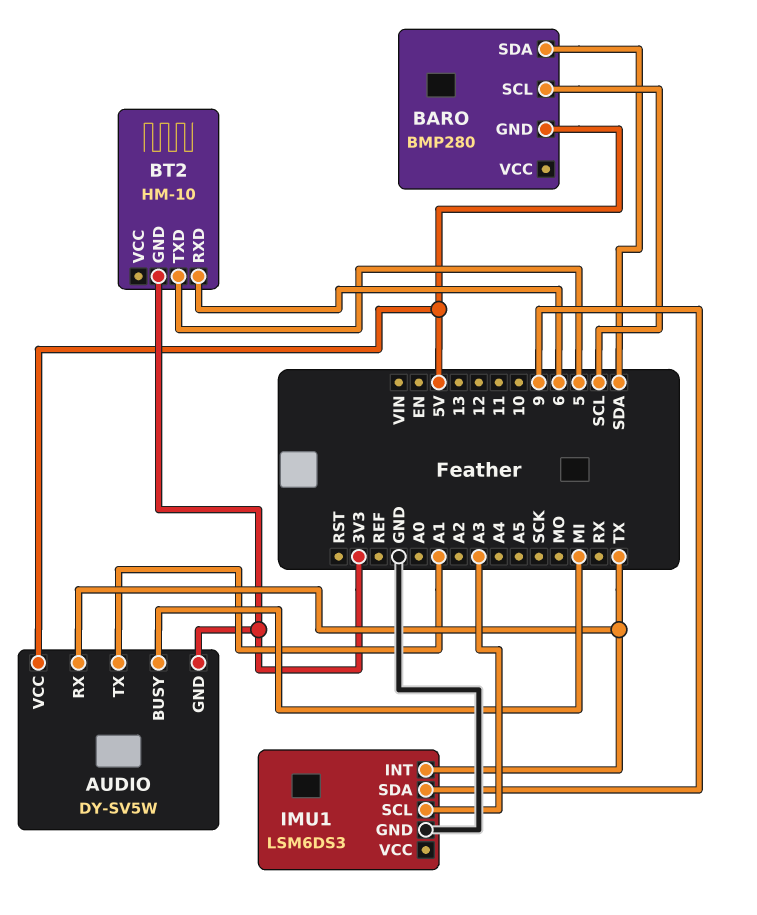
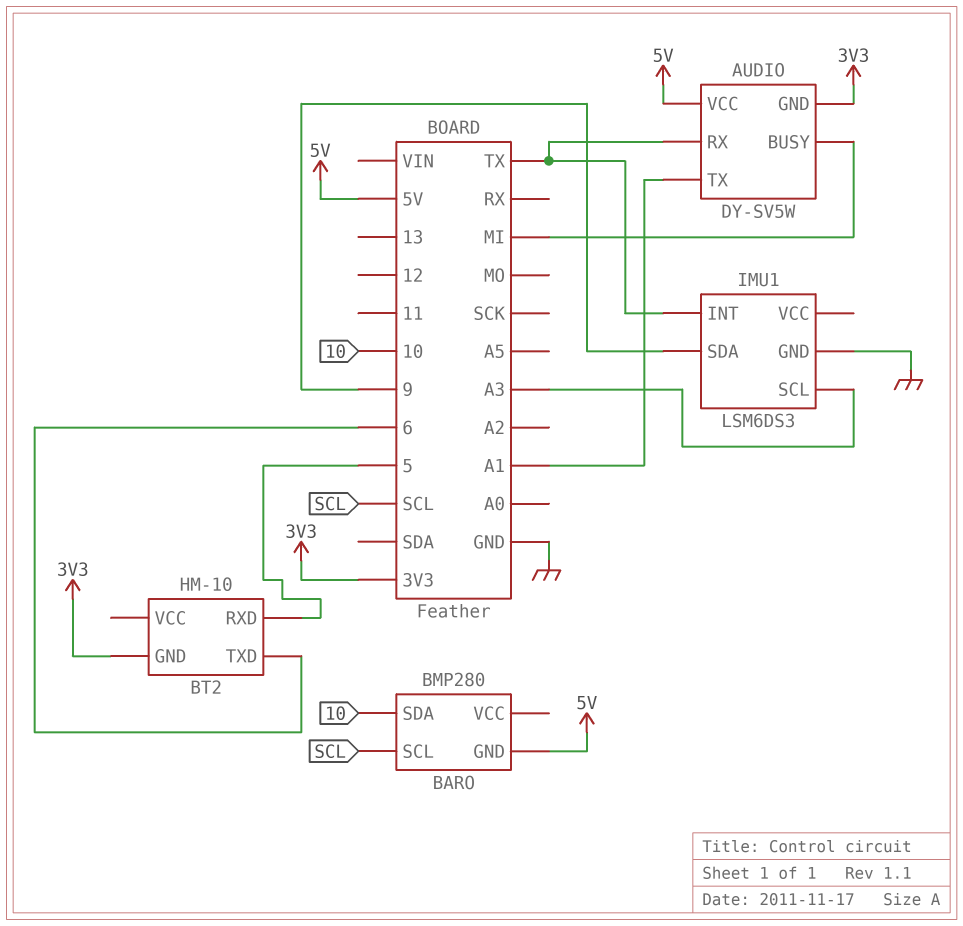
BARO pin SDA: SDA -> 10
BT2 pin RXD: 6 -> 5
BT2 pin TXD: 5 -> 6

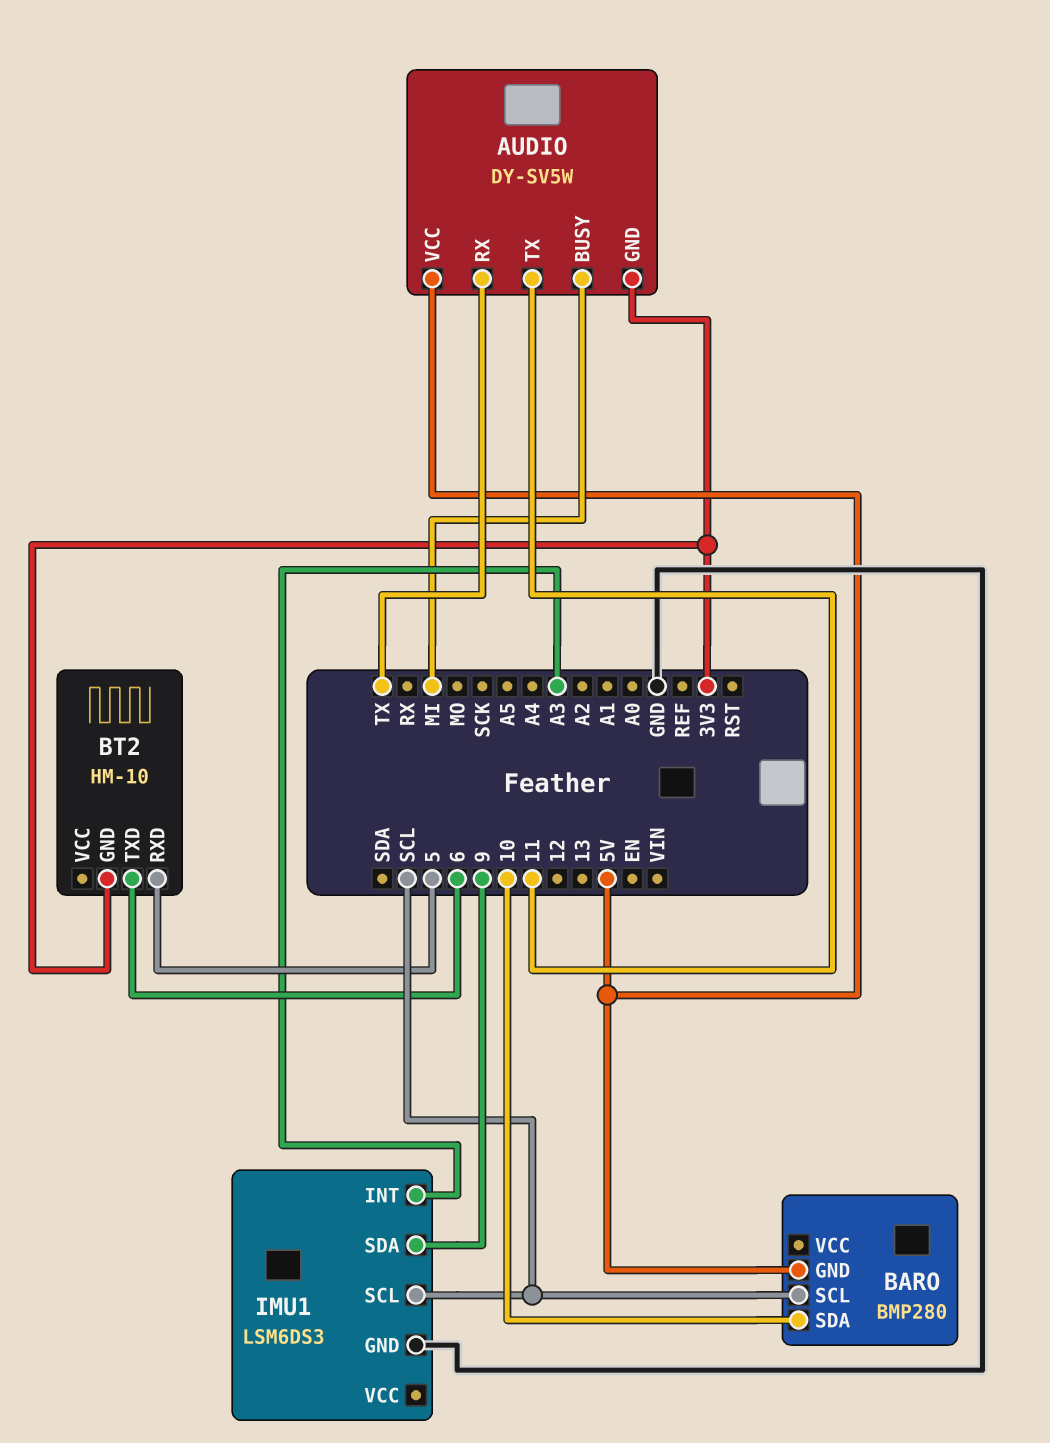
AUDIO pin TX: A1 -> 11
IMU1 pin INT: TX -> A3
IMU1 pin SCL: A3 -> SCL

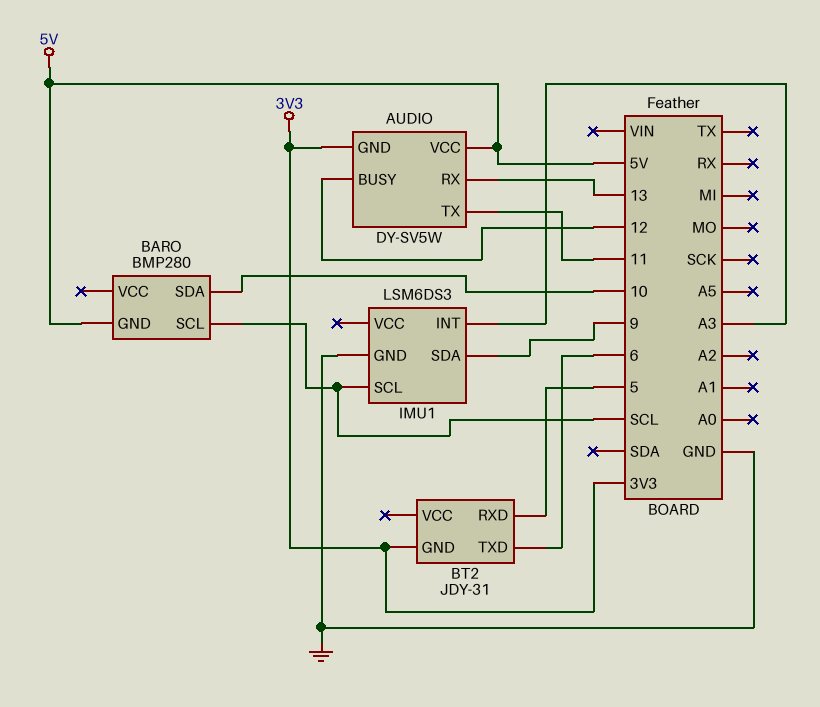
AUDIO pin BUSY: MI -> 12
AUDIO pin RX: TX -> 13
BT2: HM-10 -> JDY-31

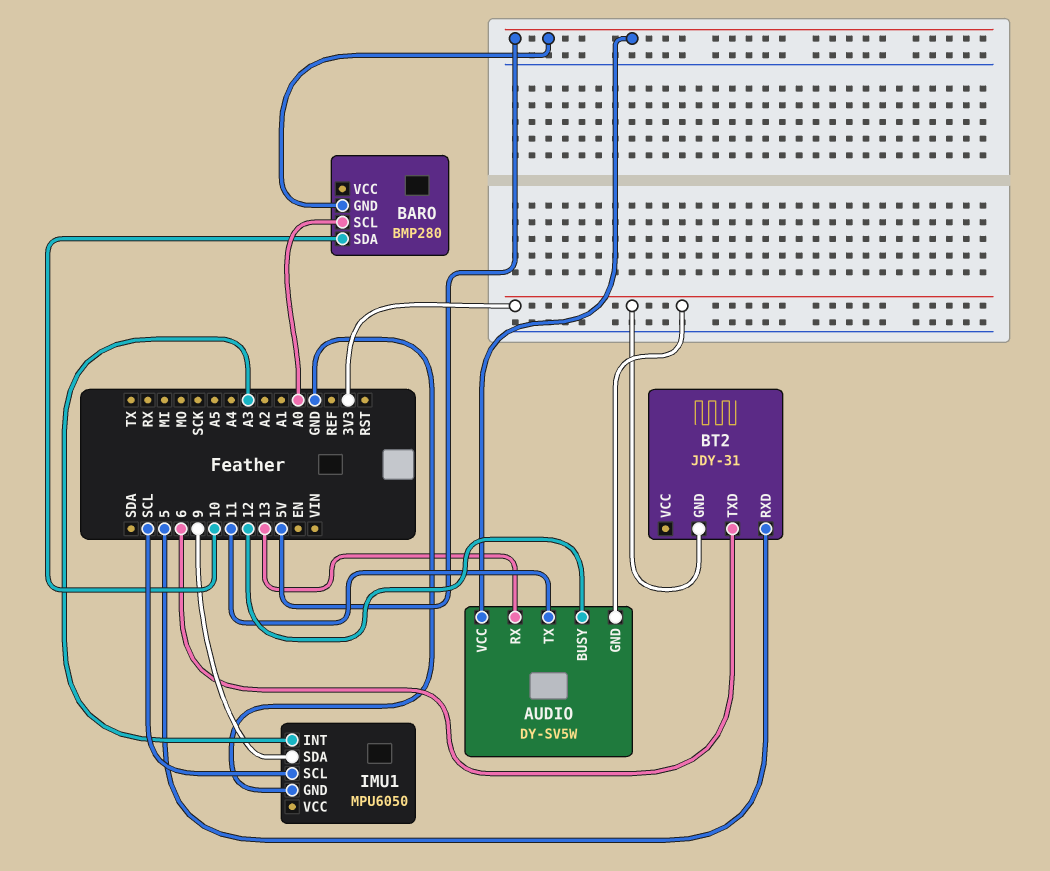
BARO pin SCL: SCL -> A0
IMU1: LSM6DS3 -> MPU6050

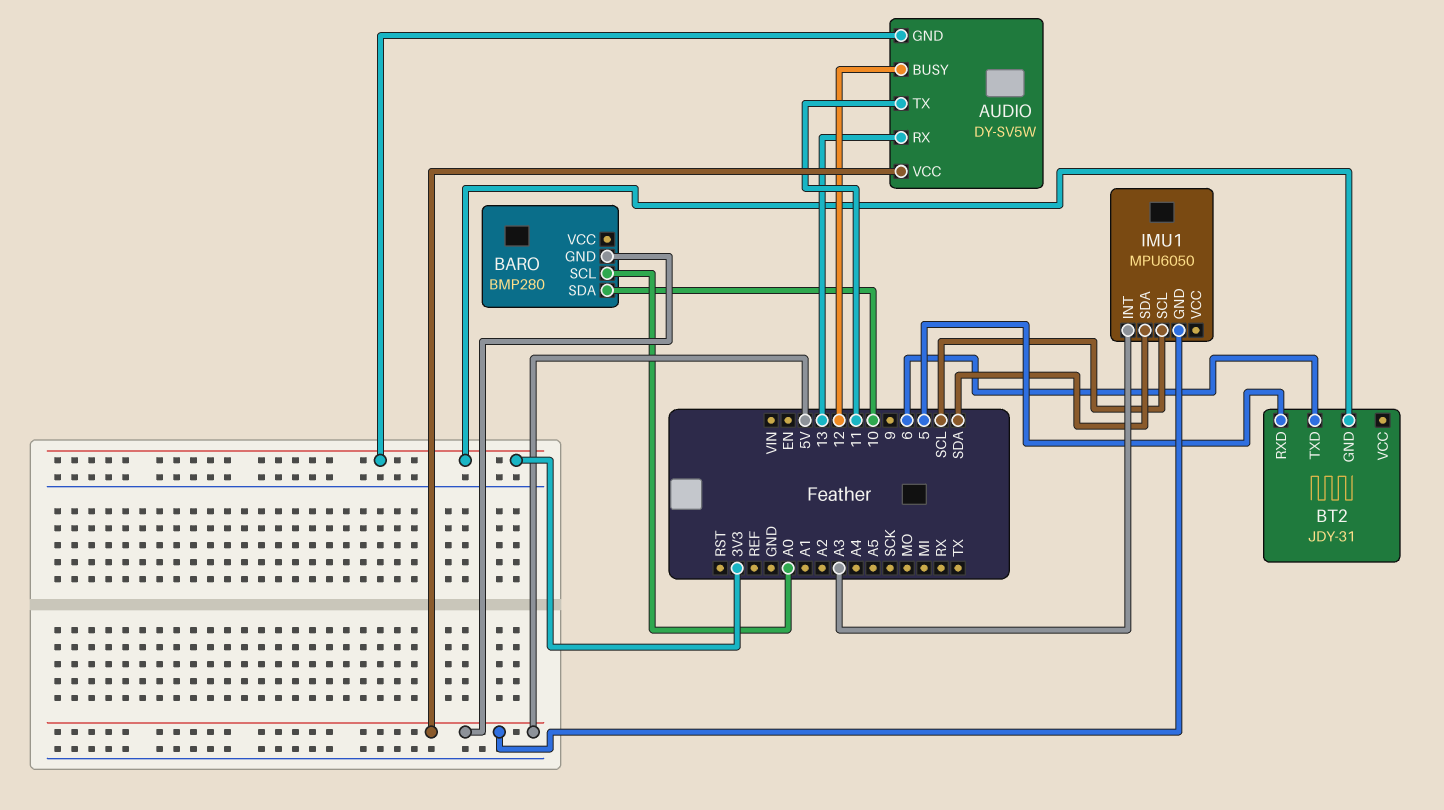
IMU1 pin GND: GND -> 5V
IMU1 pin SDA: 9 -> SDA

